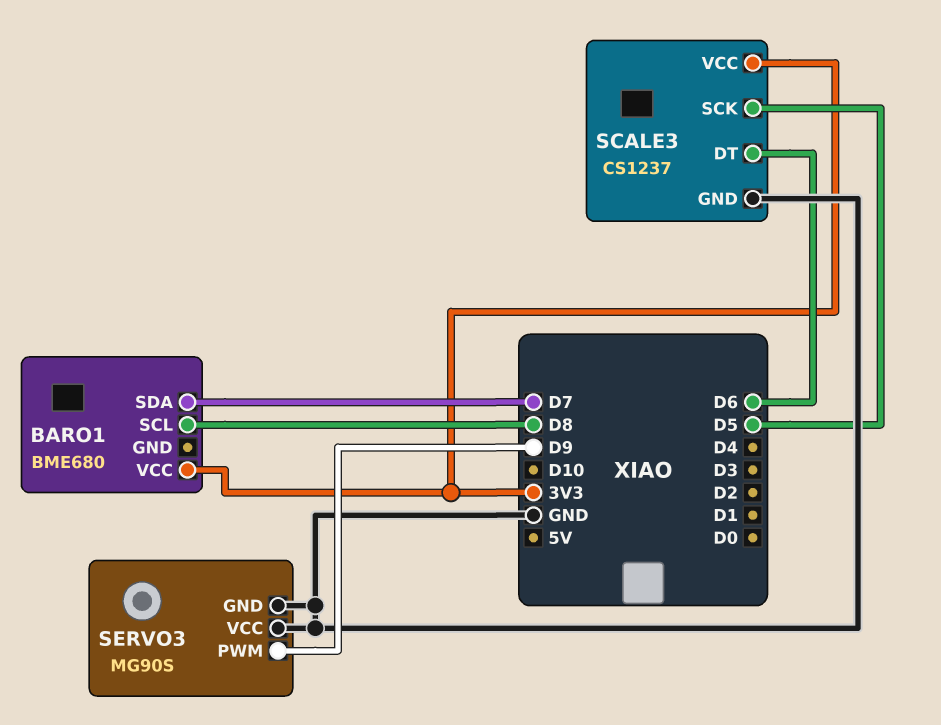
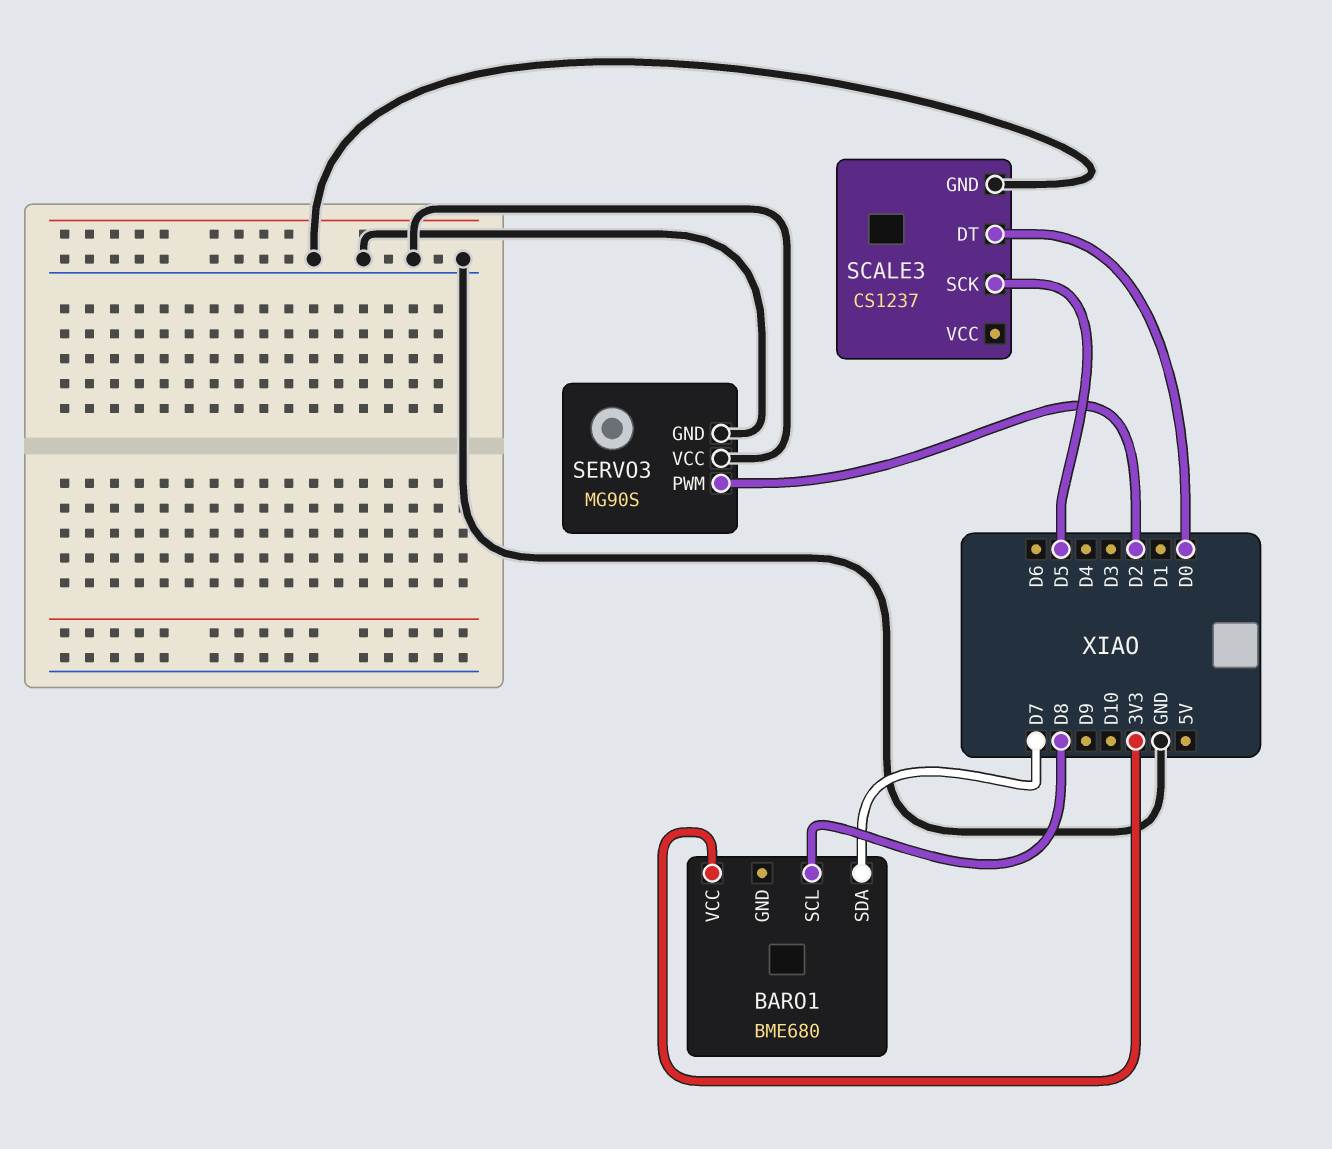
SCALE3 pin DT: D6 -> D0
SCALE3 pin VCC: 3V3 -> none
SERVO3 pin PWM: D9 -> D2

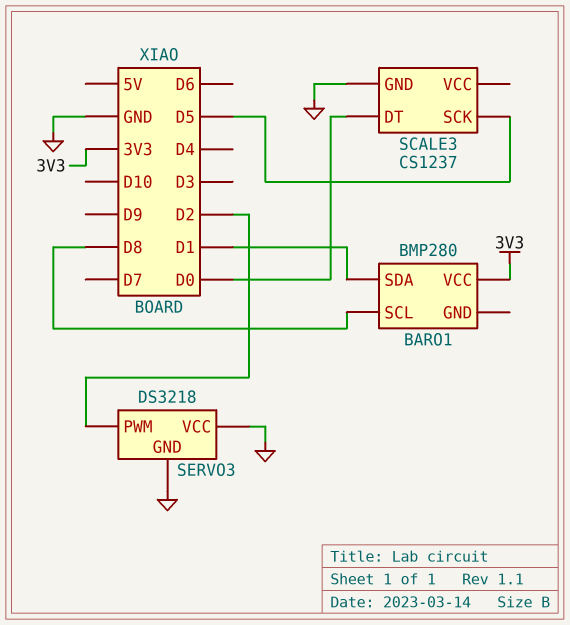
BARO1: BME680 -> BMP280
BARO1 pin SDA: D7 -> D1
SERVO3: MG90S -> DS3218

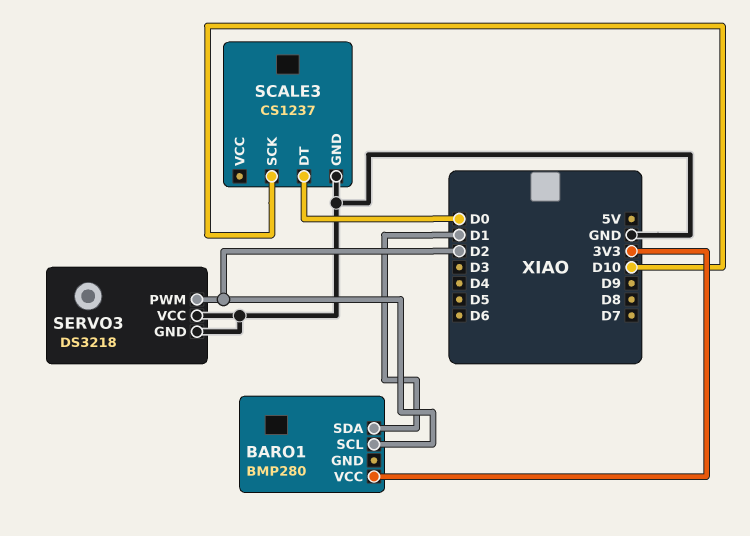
BARO1 pin SCL: D8 -> D2
SCALE3 pin SCK: D5 -> D10

